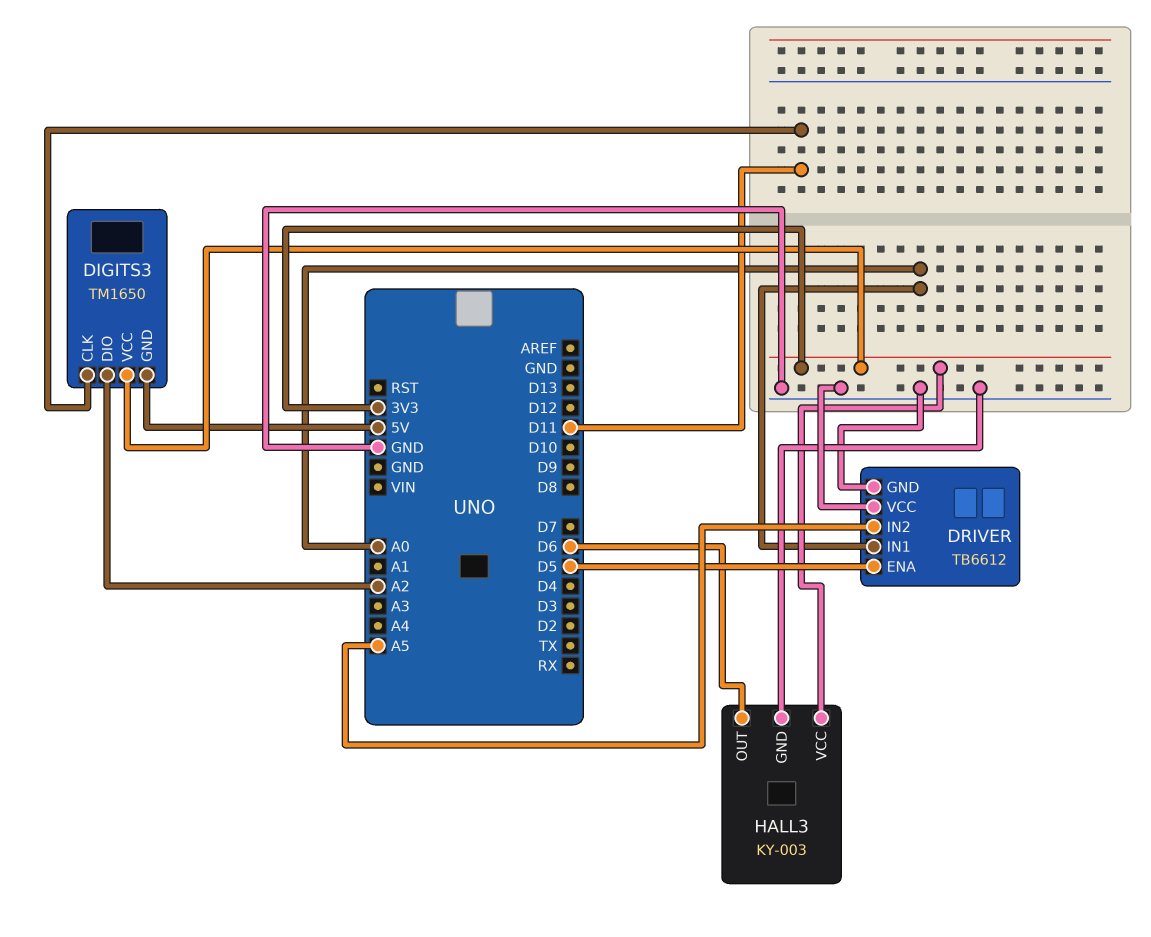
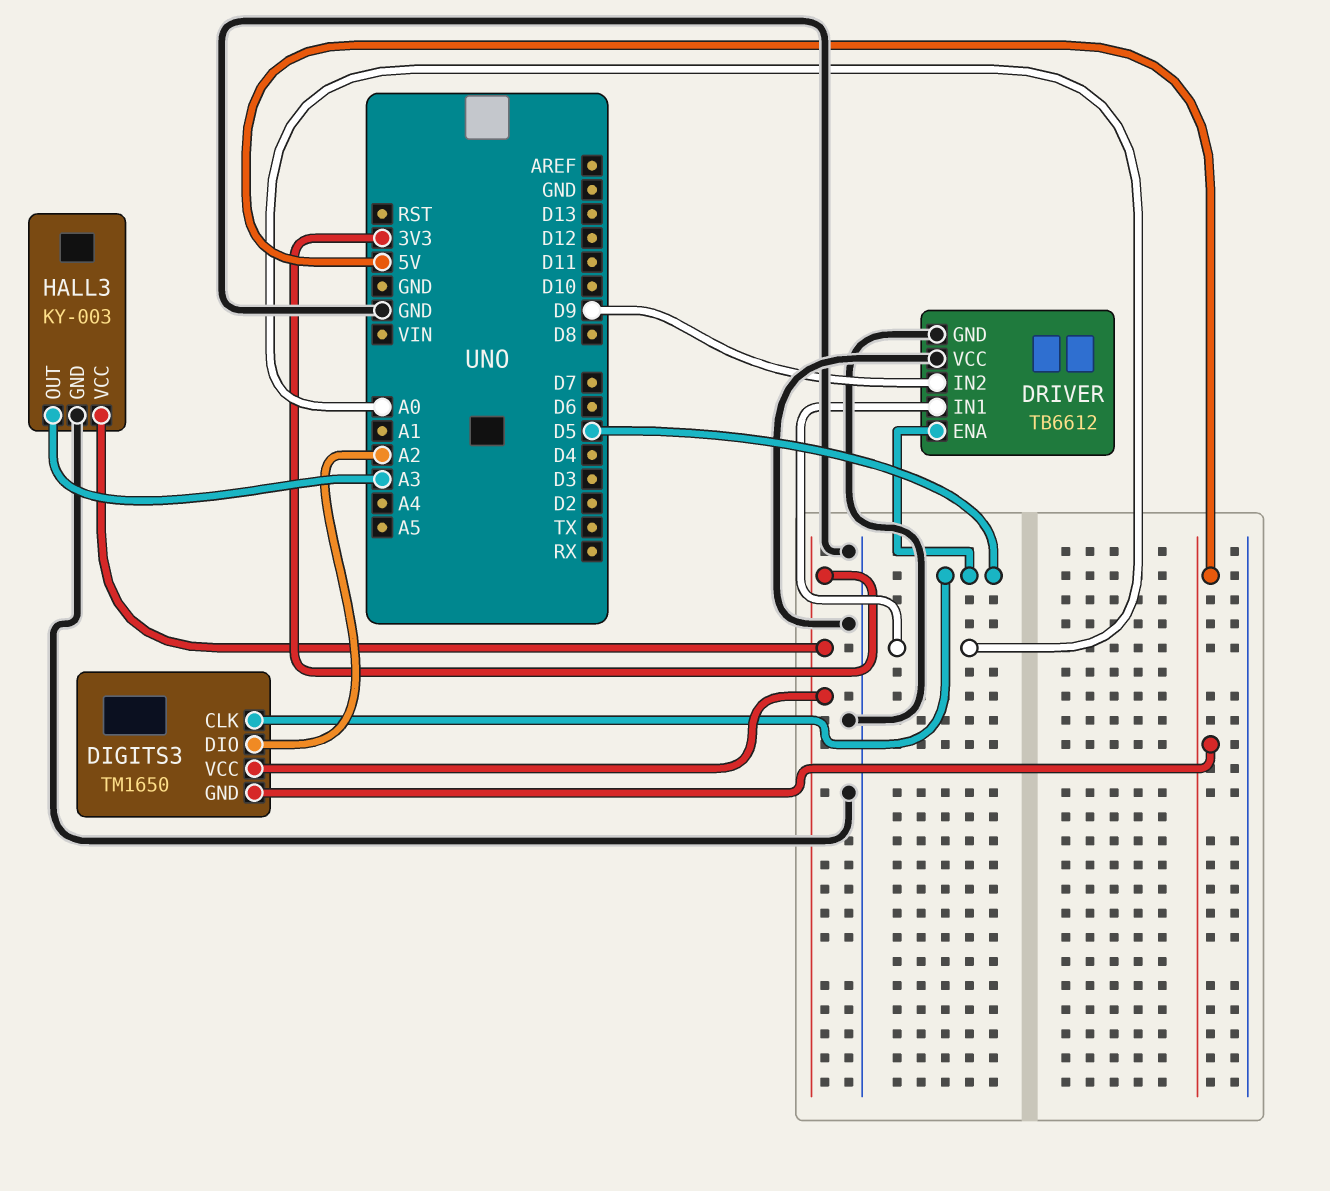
DIGITS3 pin CLK: D11 -> D5
DRIVER pin IN2: A5 -> D9
HALL3 pin OUT: D6 -> A3

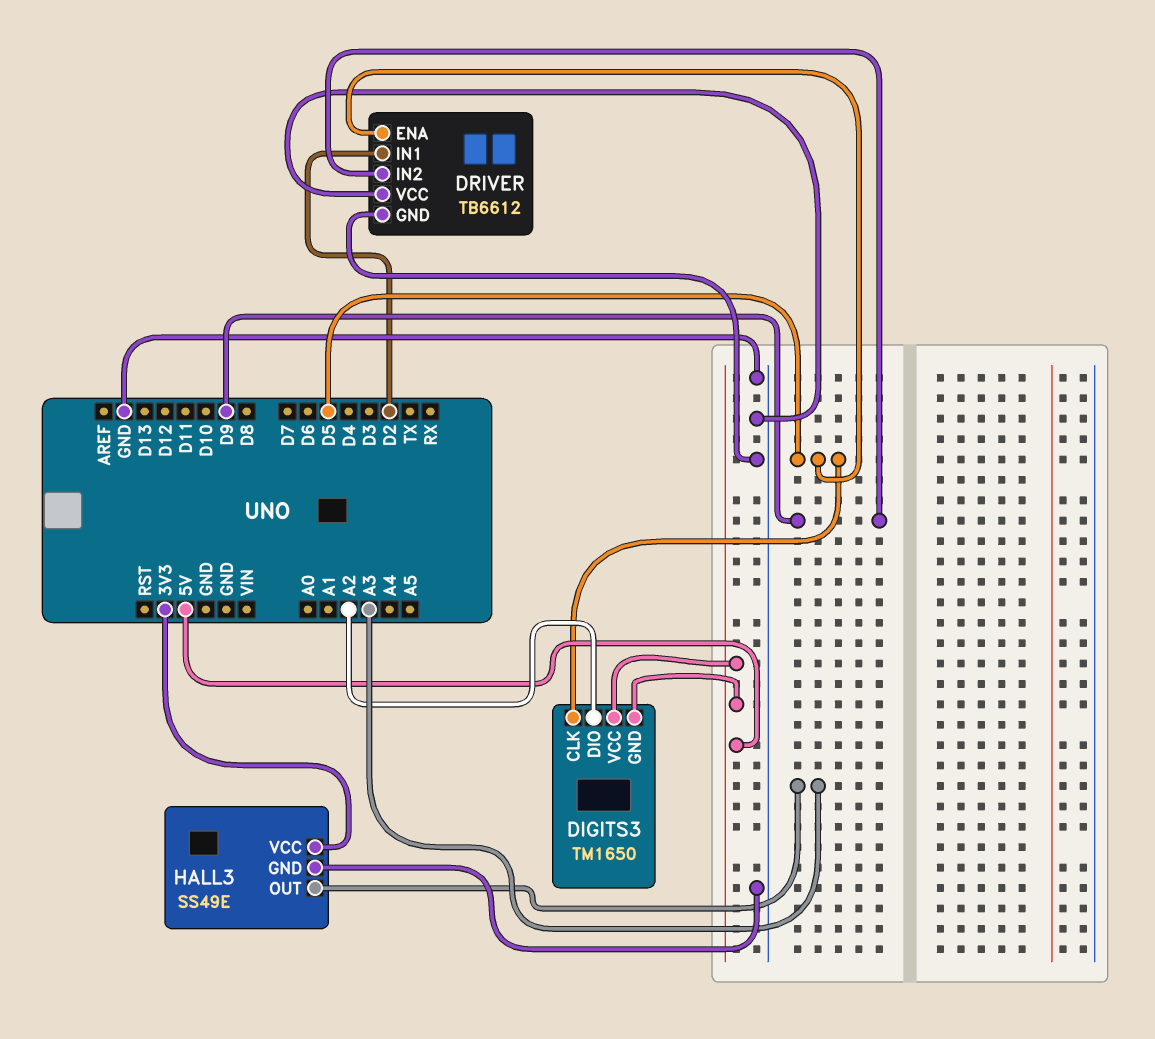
DIGITS3 pin VCC: 3V3 -> 5V
DRIVER pin IN1: A0 -> D2
HALL3: KY-003 -> SS49E

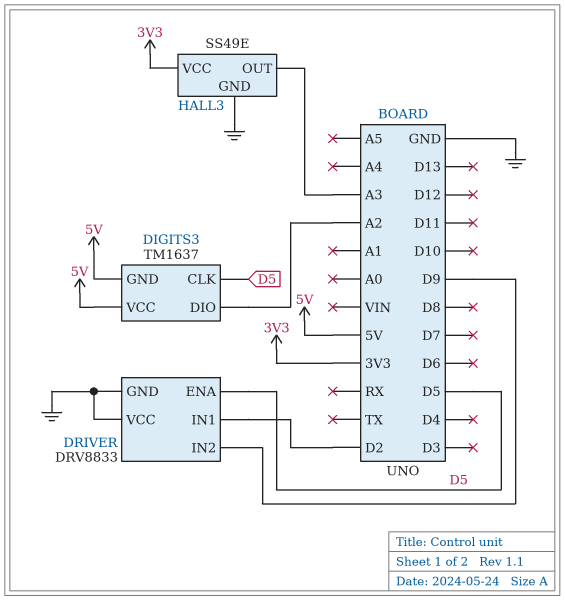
DIGITS3: TM1650 -> TM1637
DRIVER: TB6612 -> DRV8833

